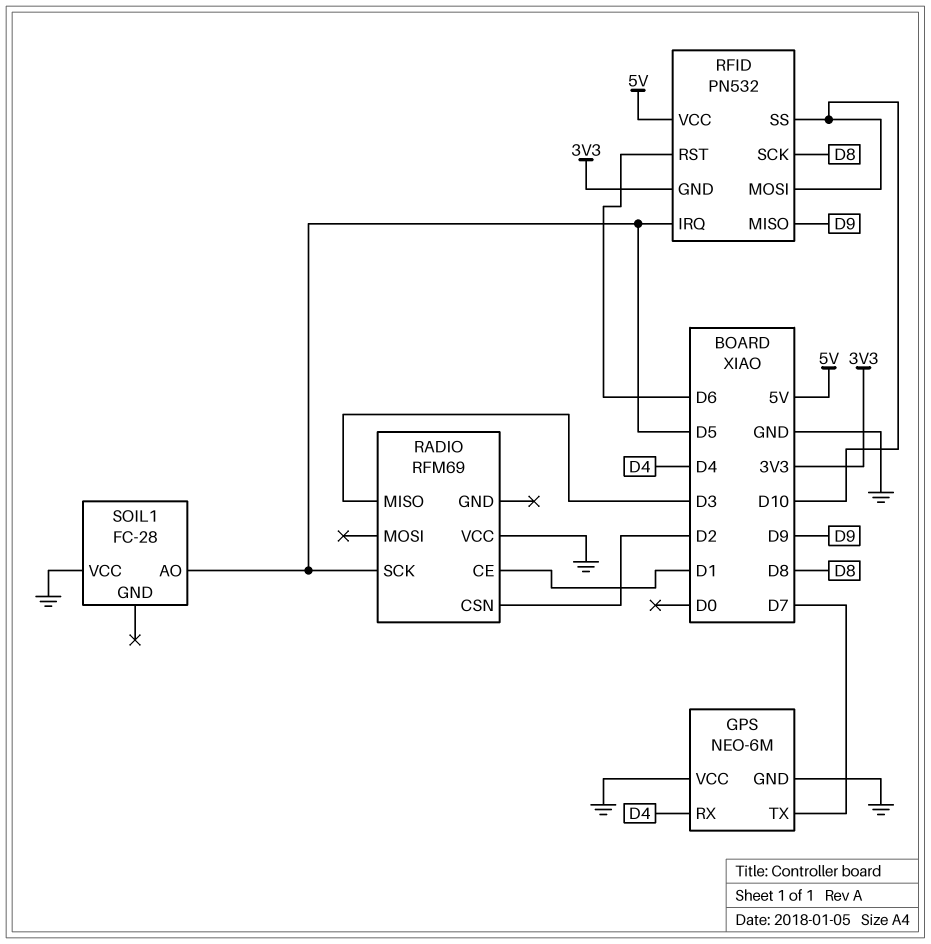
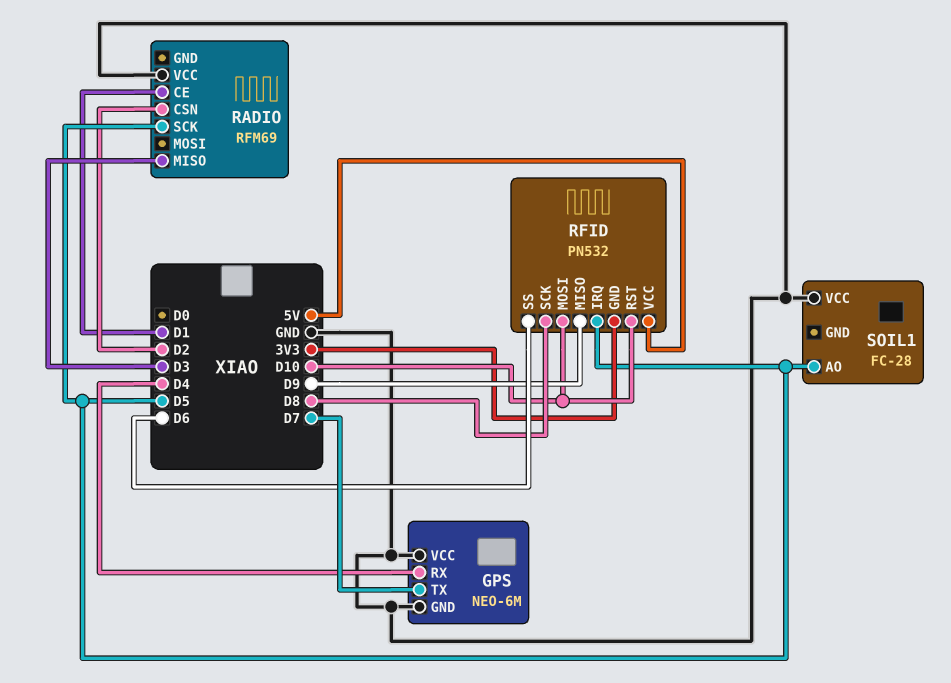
RFID pin RST: D6 -> D10
RFID pin SS: D10 -> D6

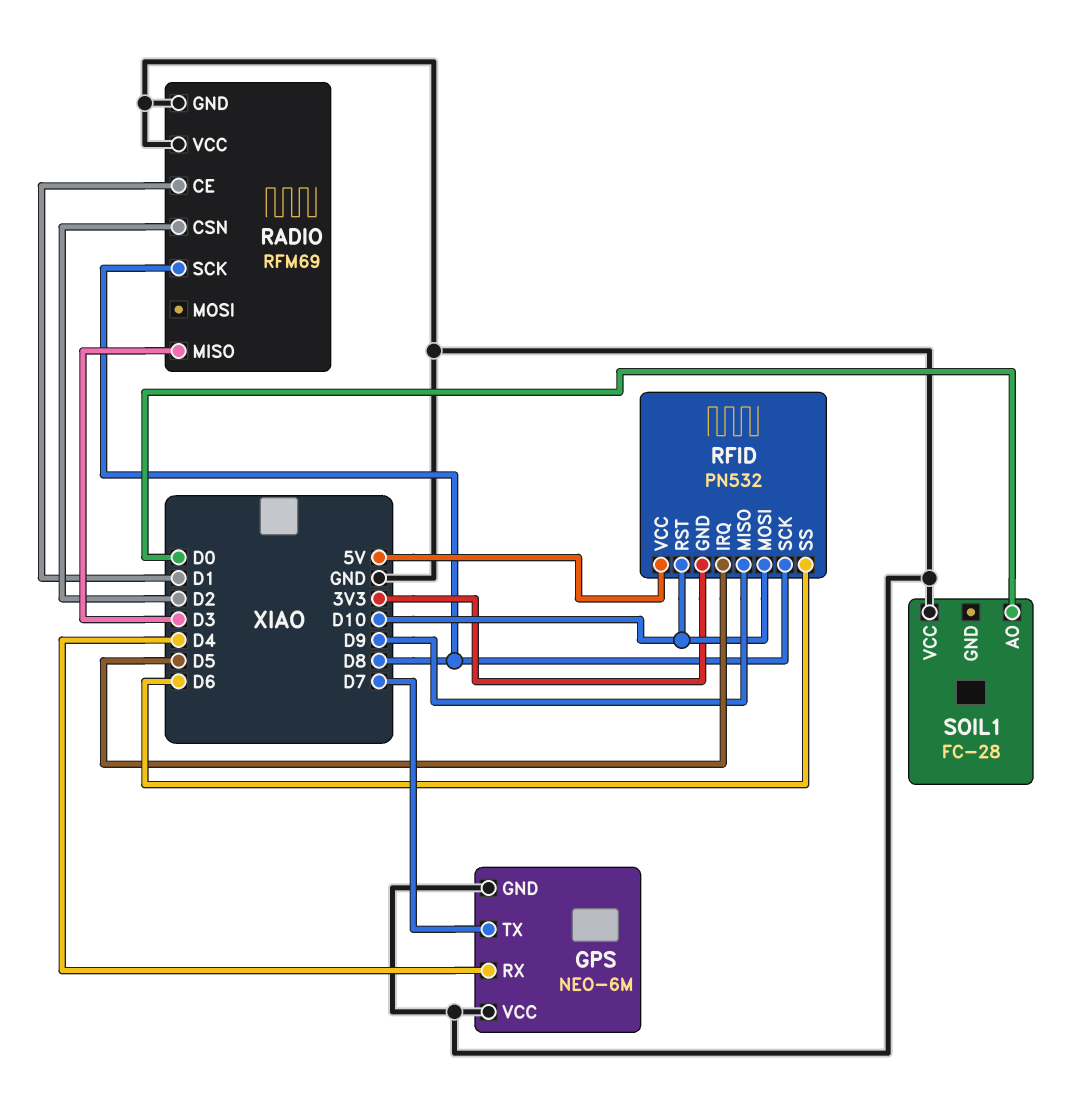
RADIO pin GND: none -> GND
RADIO pin SCK: D5 -> D8
SOIL1 pin AO: D5 -> D0

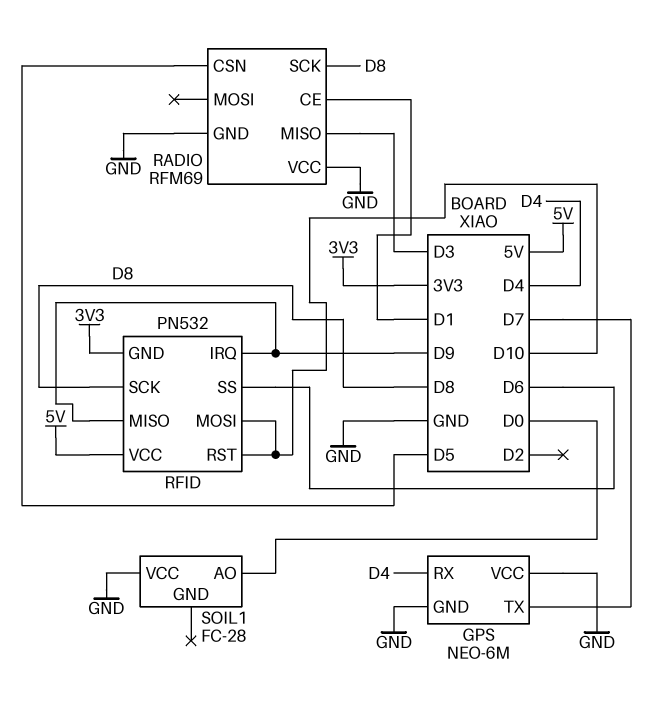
RADIO pin CSN: D2 -> D5
RFID pin IRQ: D5 -> D9

